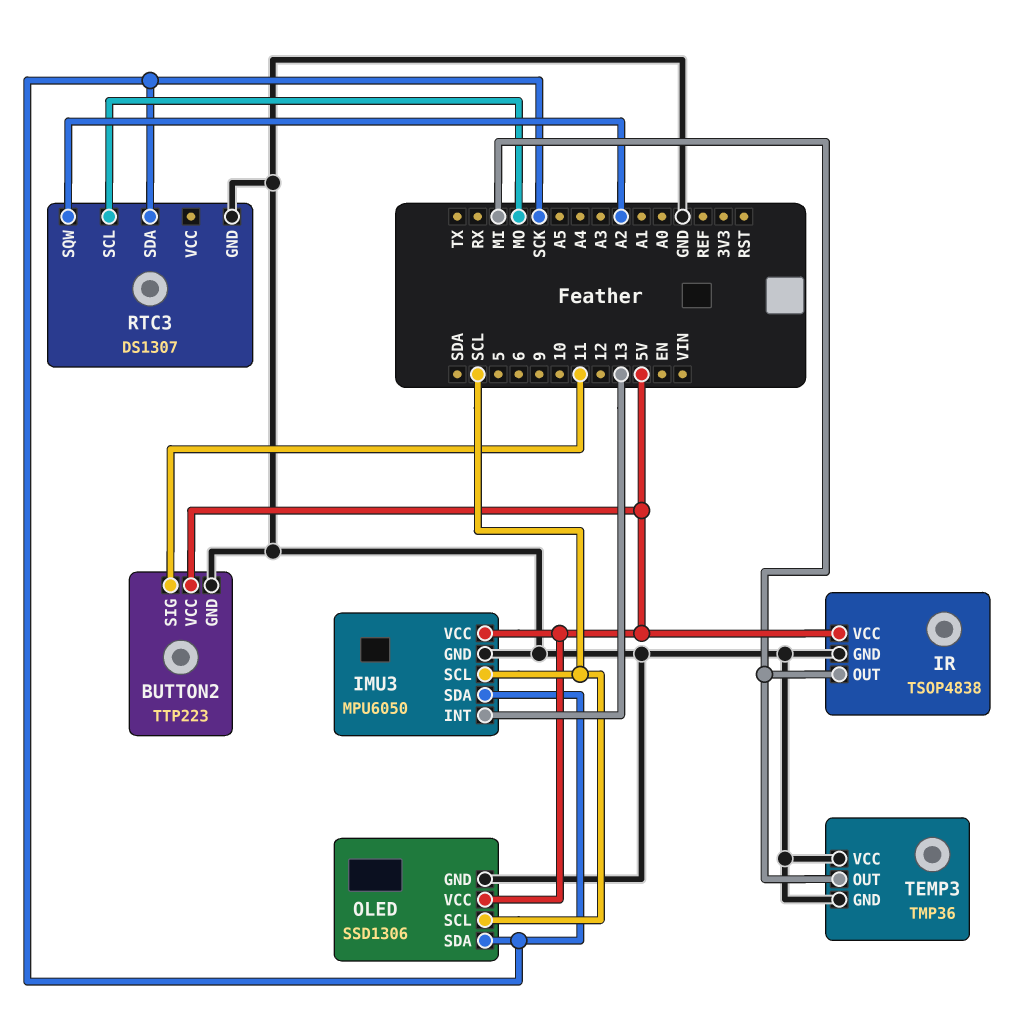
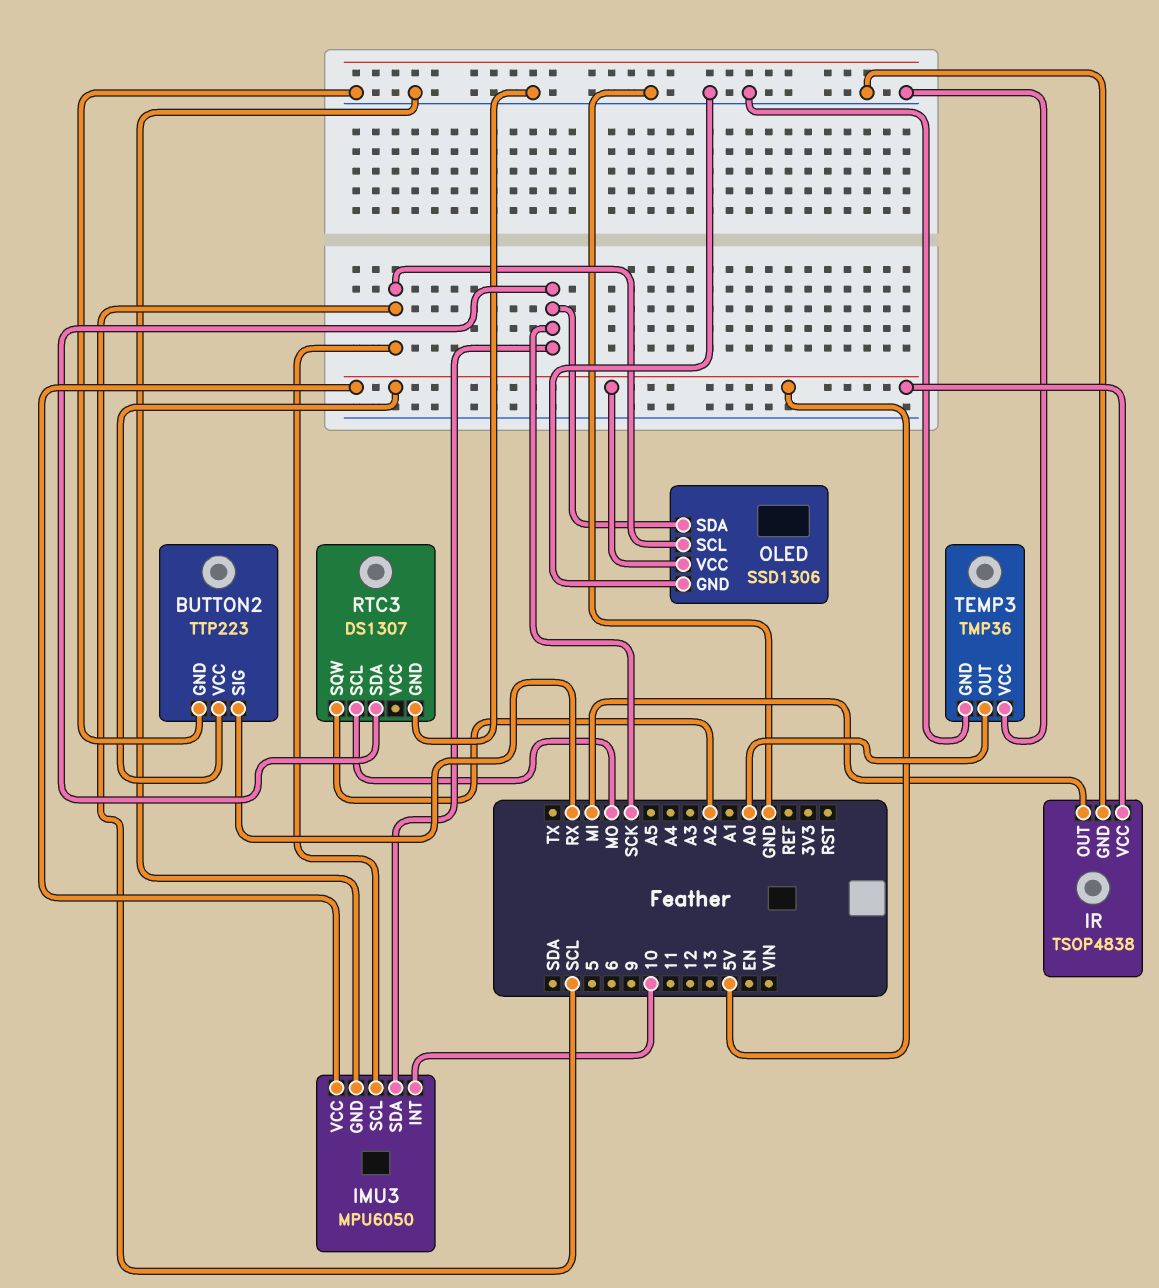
BUTTON2 pin SIG: 11 -> RX
IMU3 pin INT: 13 -> 10
TEMP3 pin OUT: MI -> A0

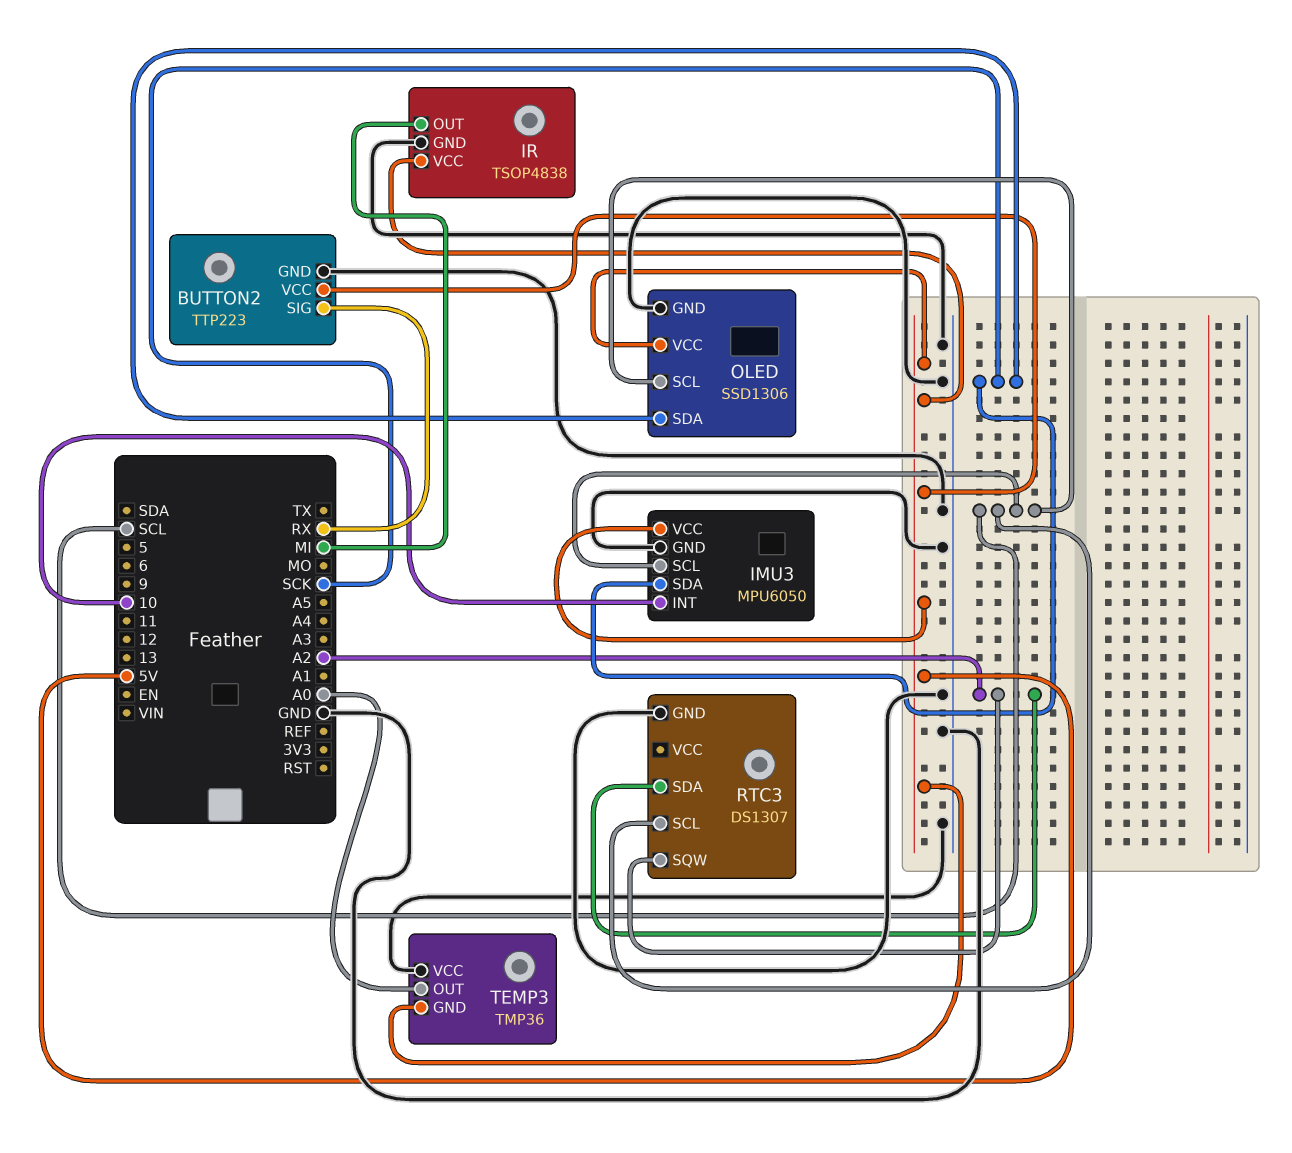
RTC3 pin SCL: MO -> SCL
RTC3 pin SDA: SCK -> A2
TEMP3 pin GND: GND -> 5V

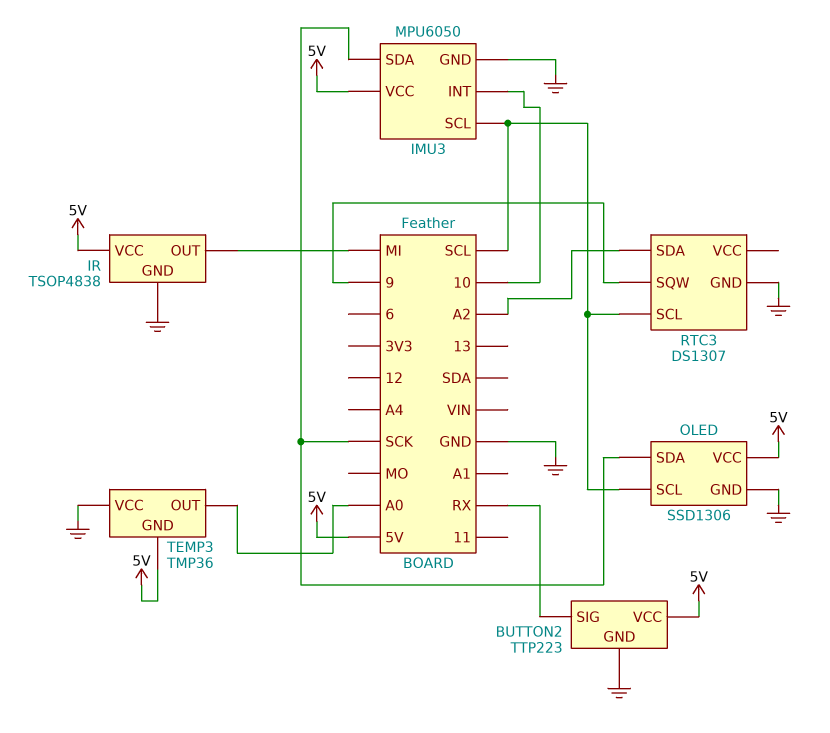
RTC3 pin SQW: A2 -> 9

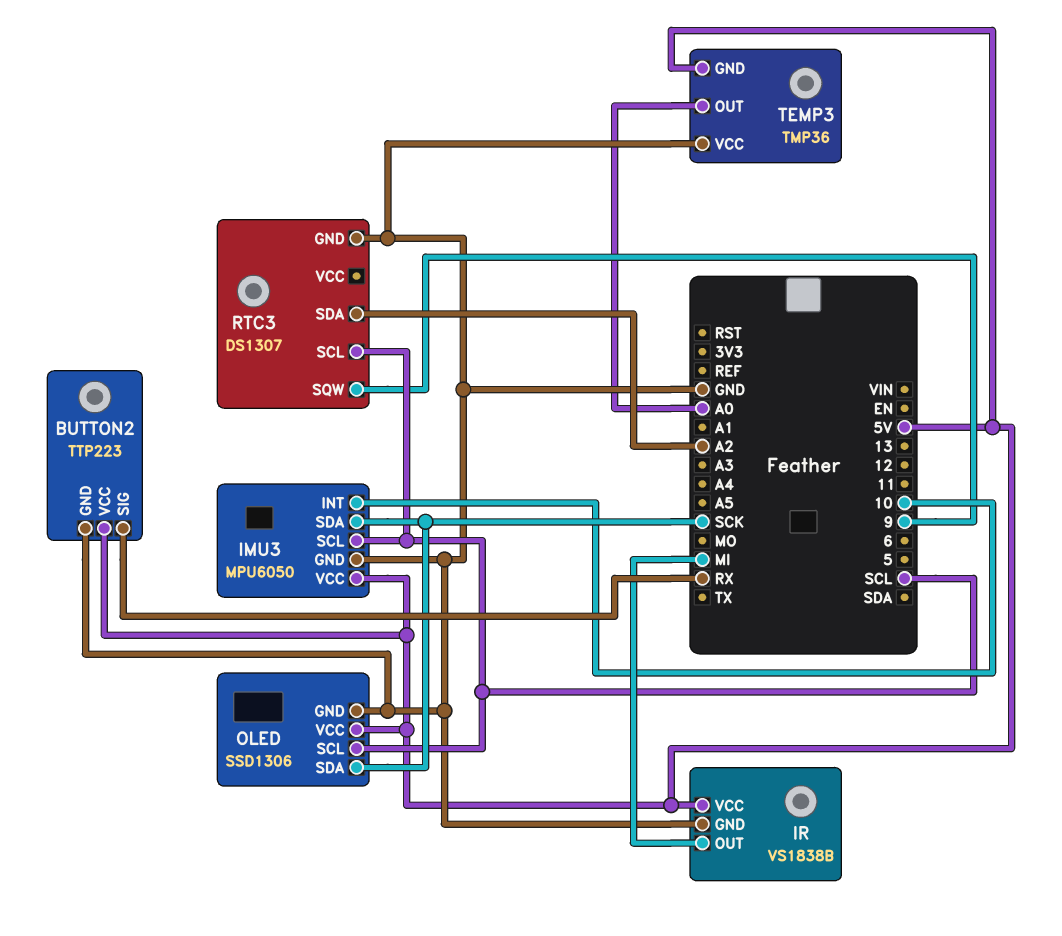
IR: TSOP4838 -> VS1838B

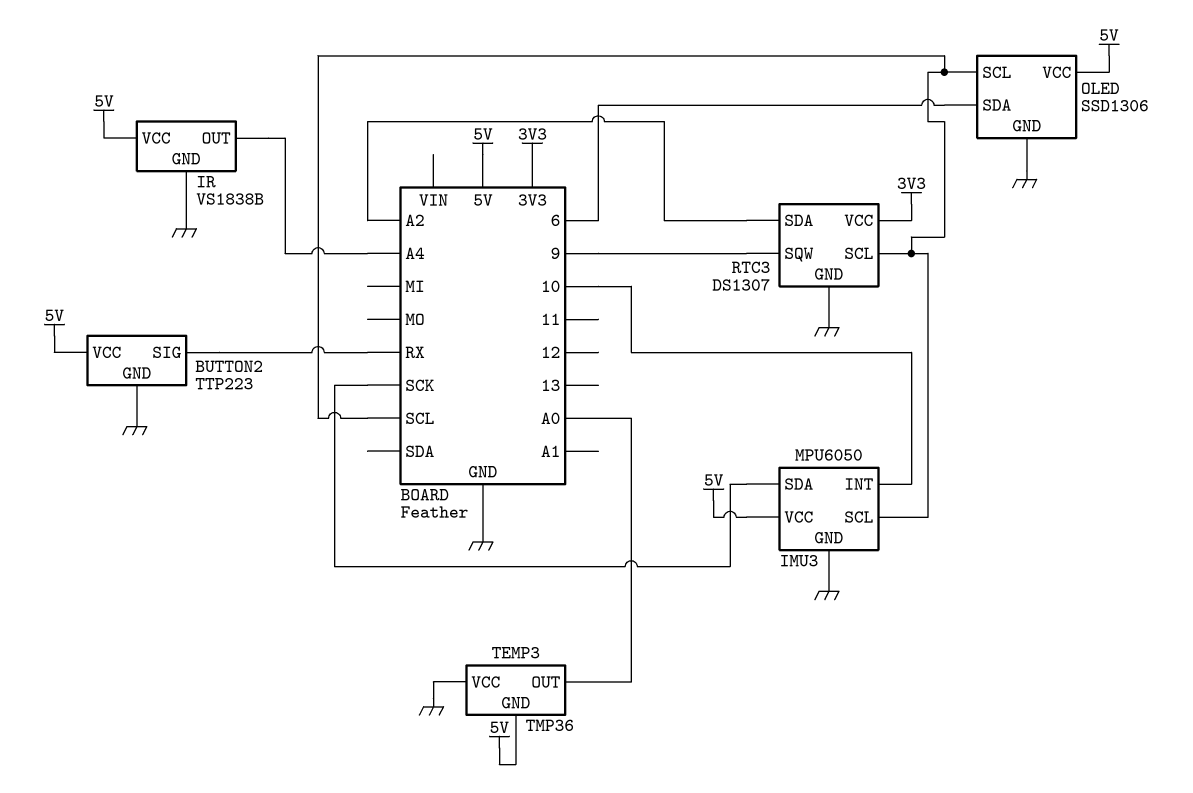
IR pin OUT: MI -> A4
OLED pin SDA: SCK -> 6
RTC3 pin VCC: none -> 3V3

